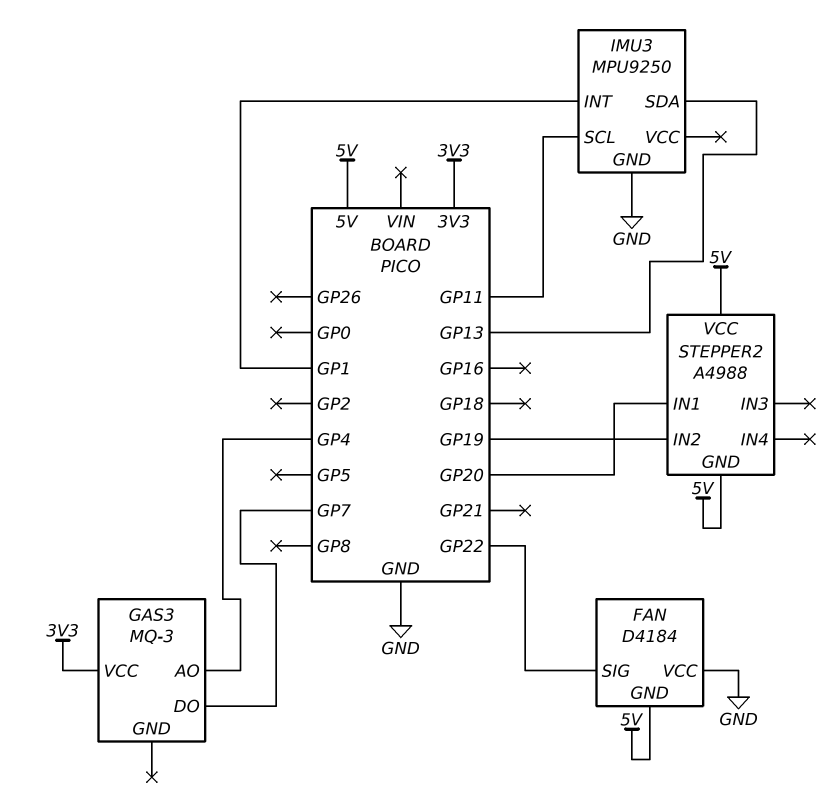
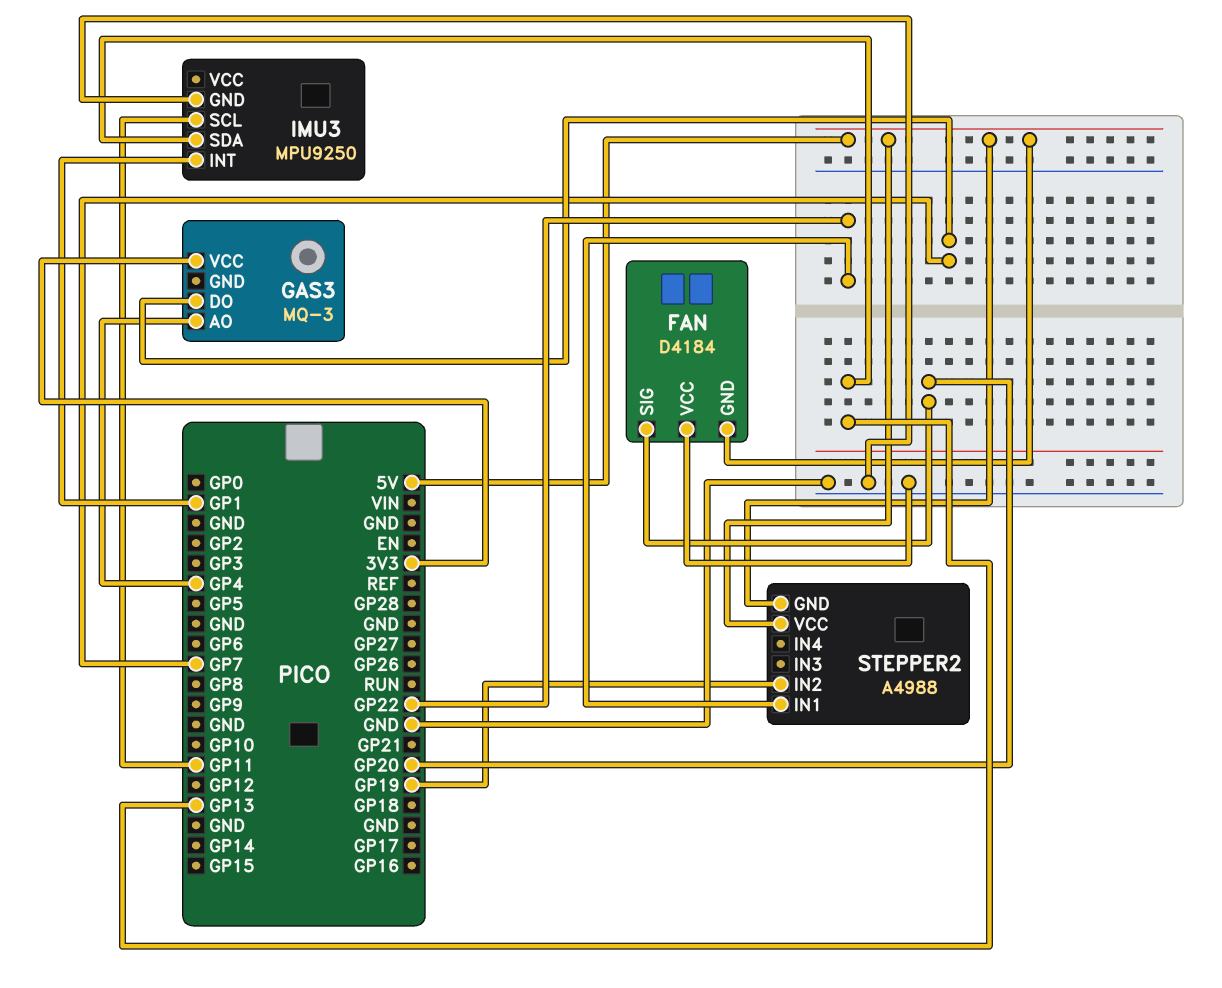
FAN pin SIG: GP22 -> GP20
STEPPER2 pin IN1: GP20 -> GP22

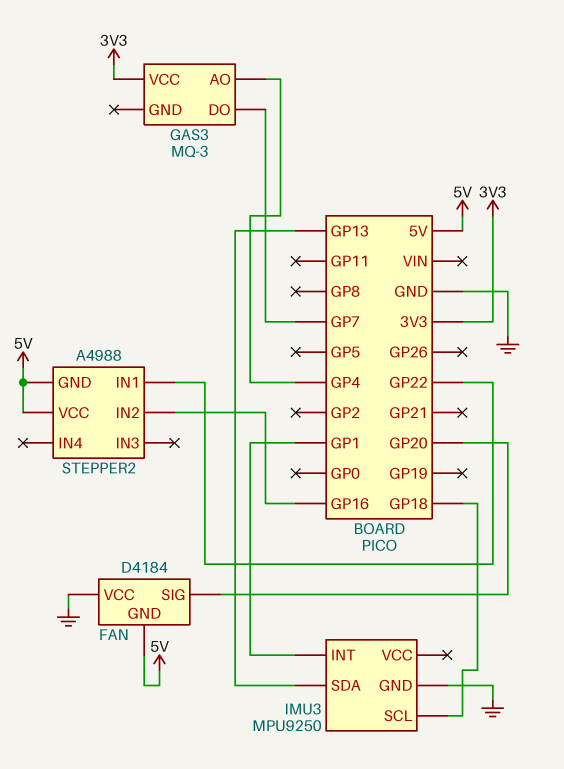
IMU3 pin SCL: GP11 -> GP18
STEPPER2 pin IN2: GP19 -> GP16

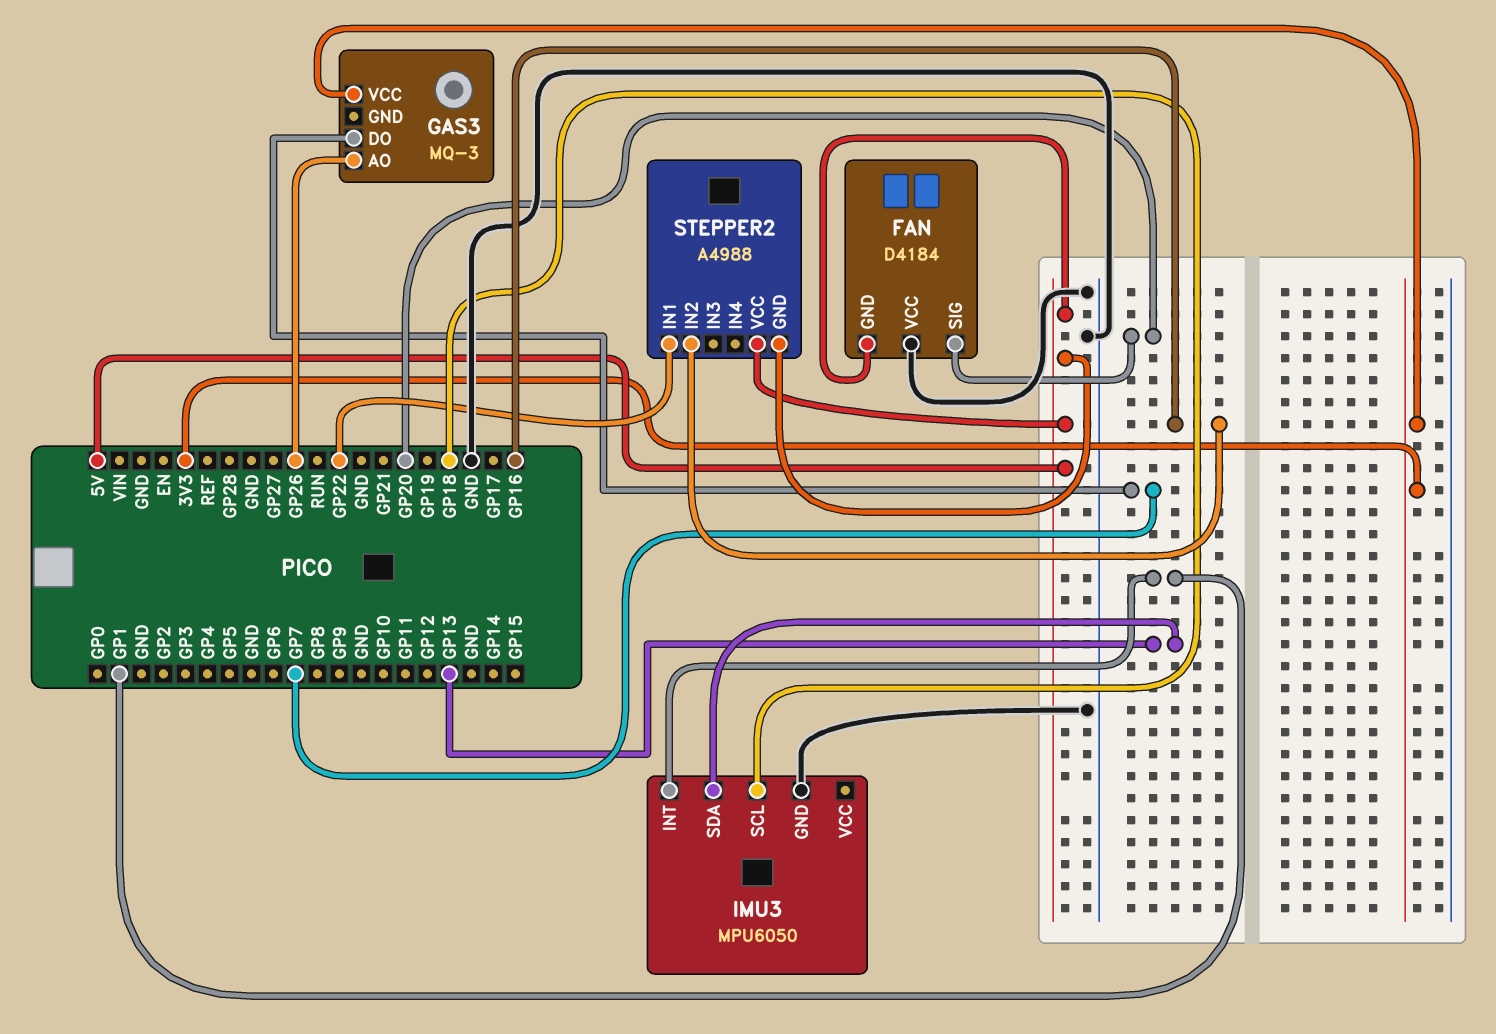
GAS3 pin AO: GP4 -> GP26
IMU3: MPU9250 -> MPU6050

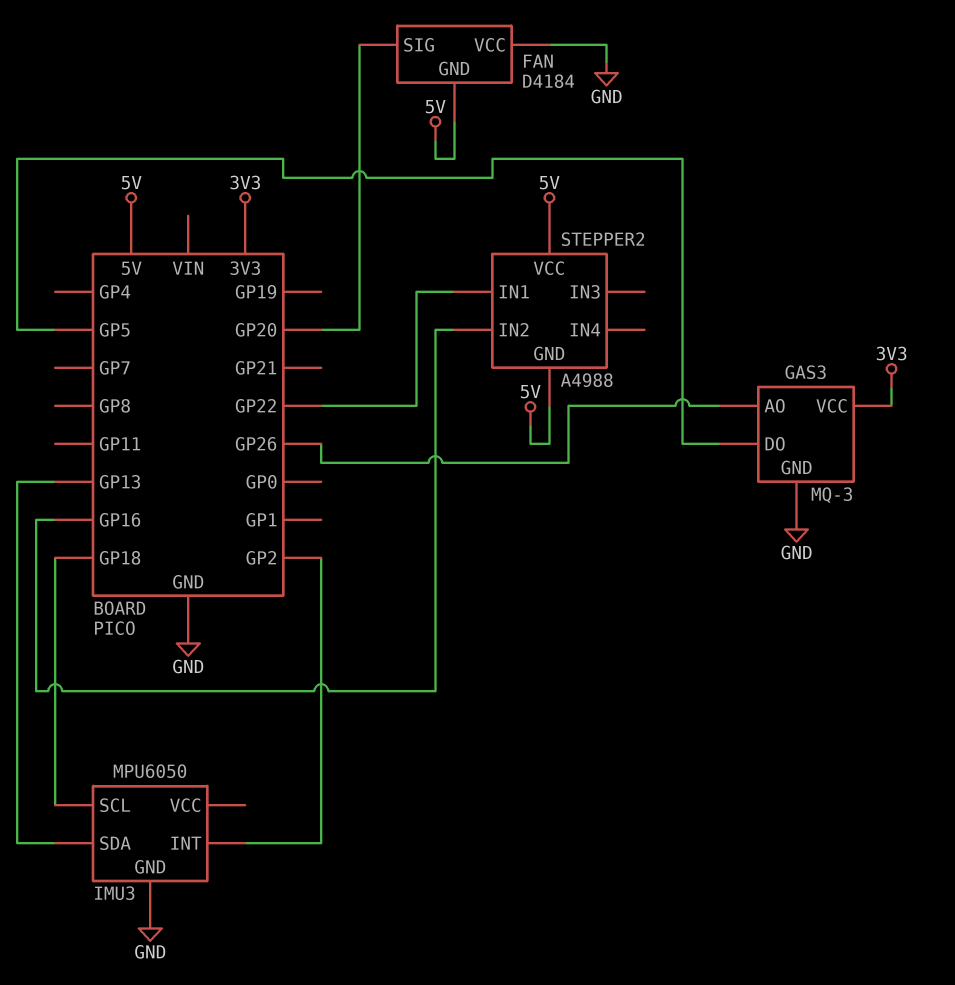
GAS3 pin DO: GP7 -> GP5
GAS3 pin GND: none -> GND
IMU3 pin INT: GP1 -> GP2

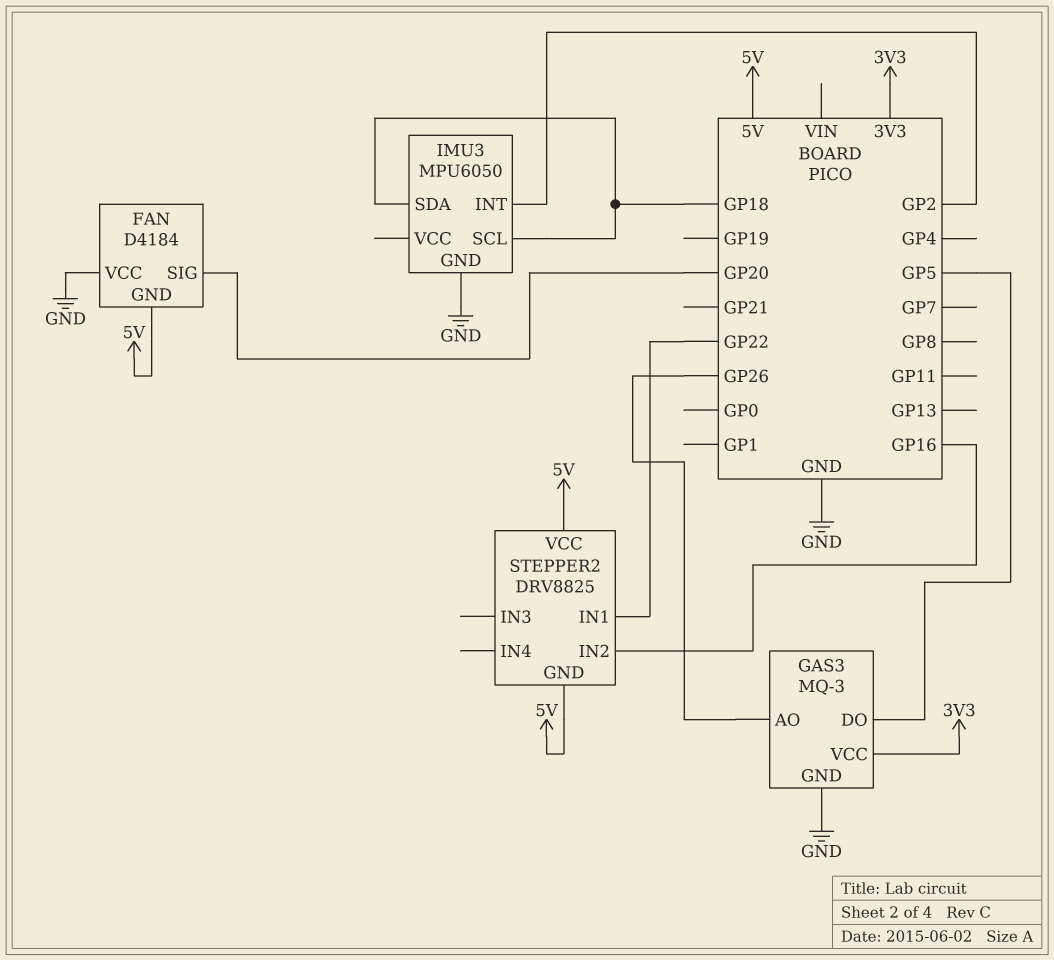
IMU3 pin SDA: GP13 -> GP18
STEPPER2: A4988 -> DRV8825

